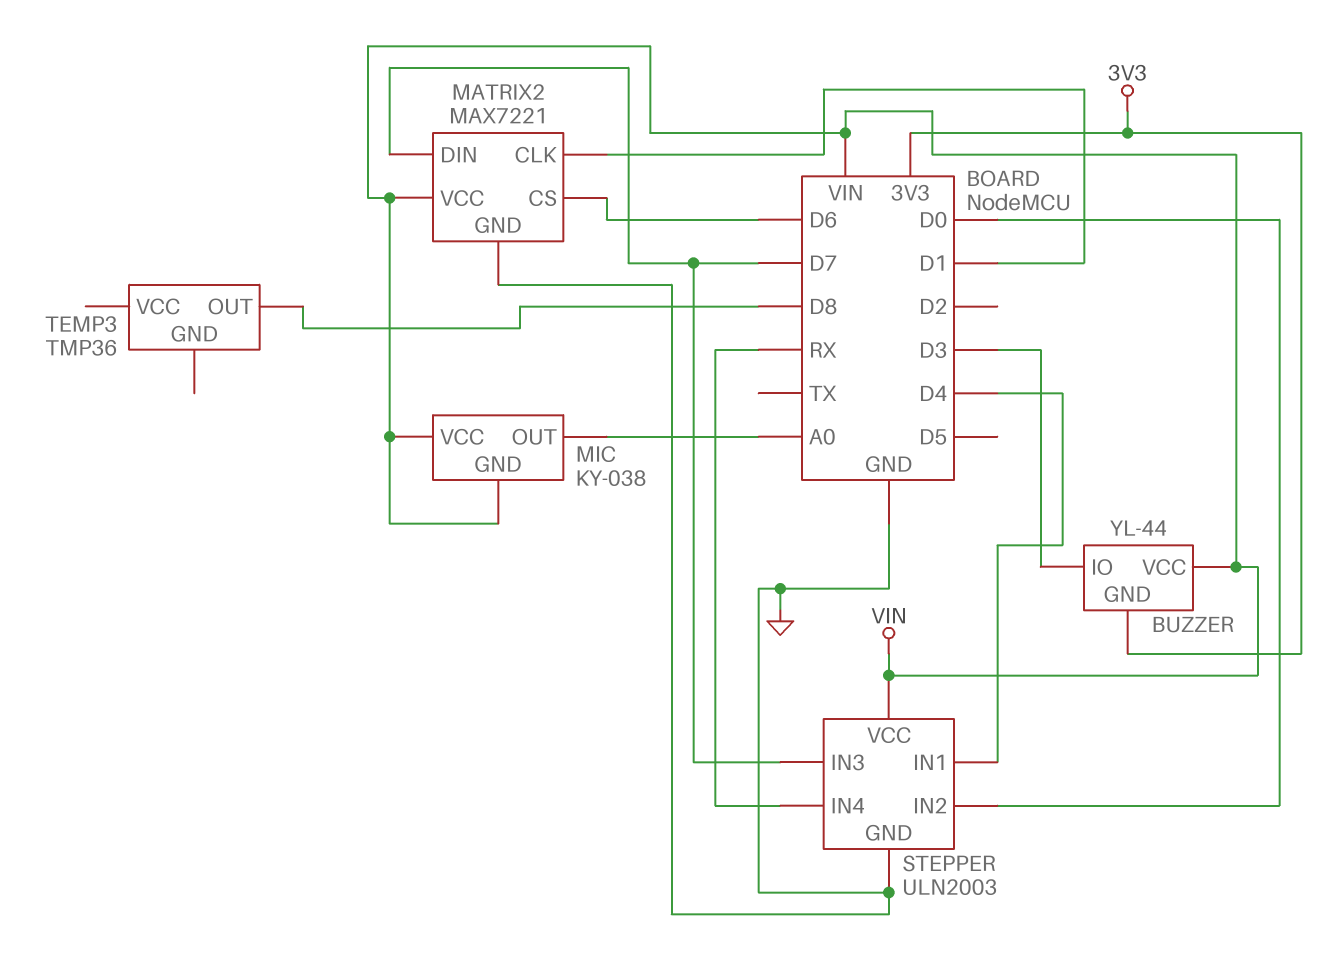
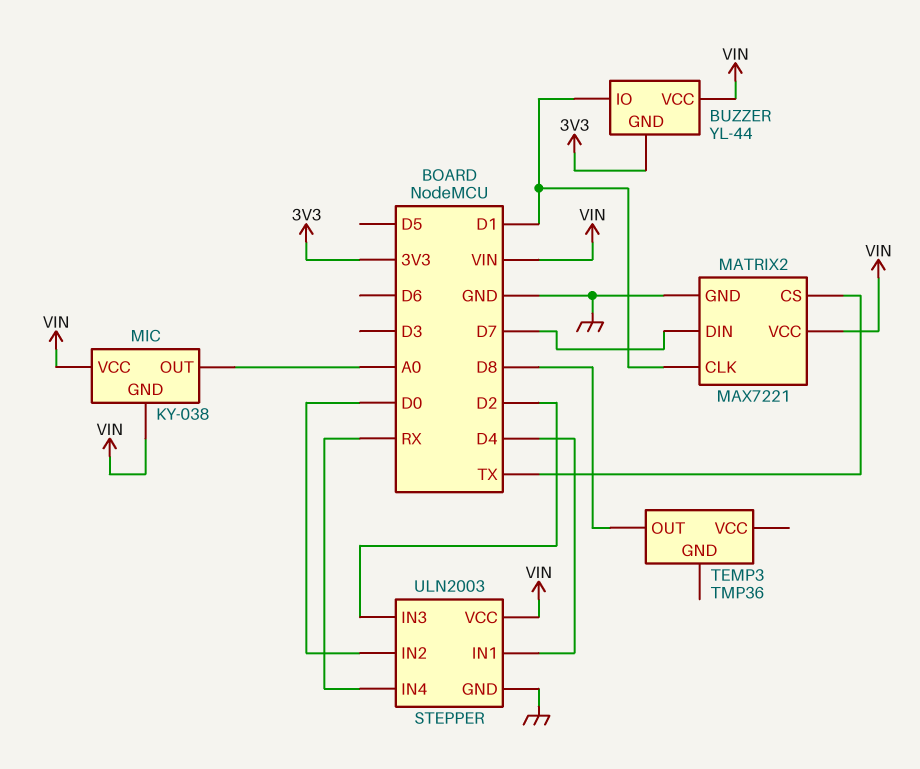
BUZZER pin IO: D3 -> D1
MATRIX2 pin CS: D6 -> TX
STEPPER pin IN3: D7 -> D2

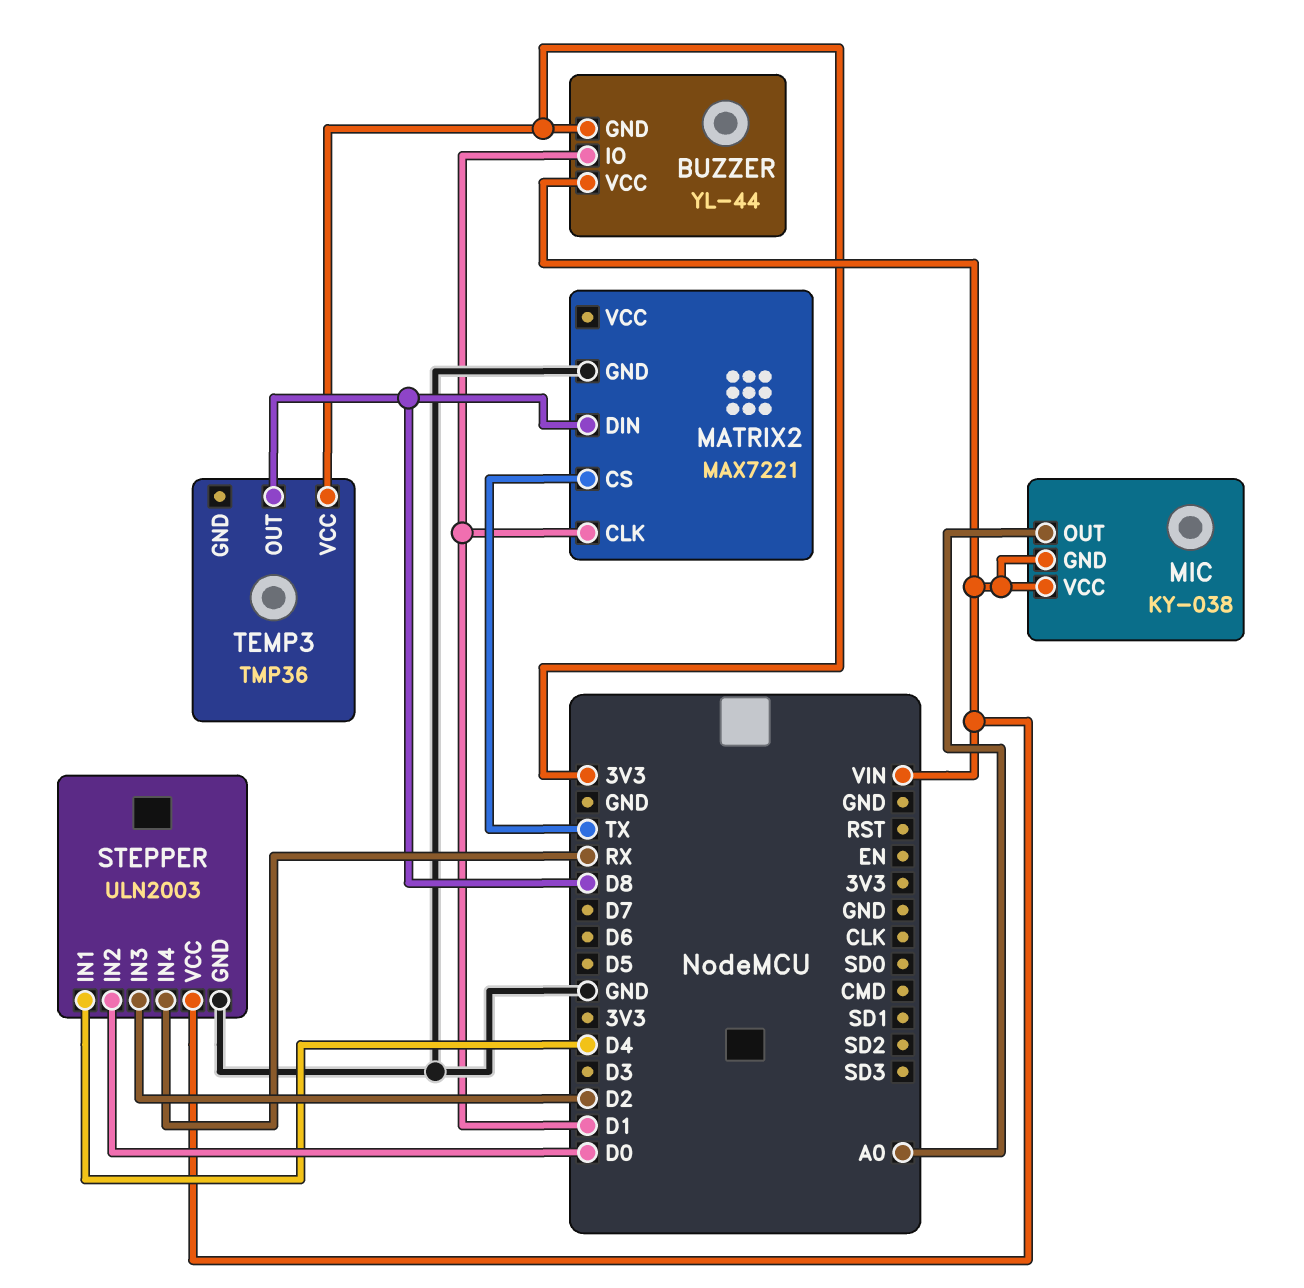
MATRIX2 pin DIN: D7 -> D8
MATRIX2 pin VCC: VIN -> none
TEMP3 pin VCC: none -> 3V3

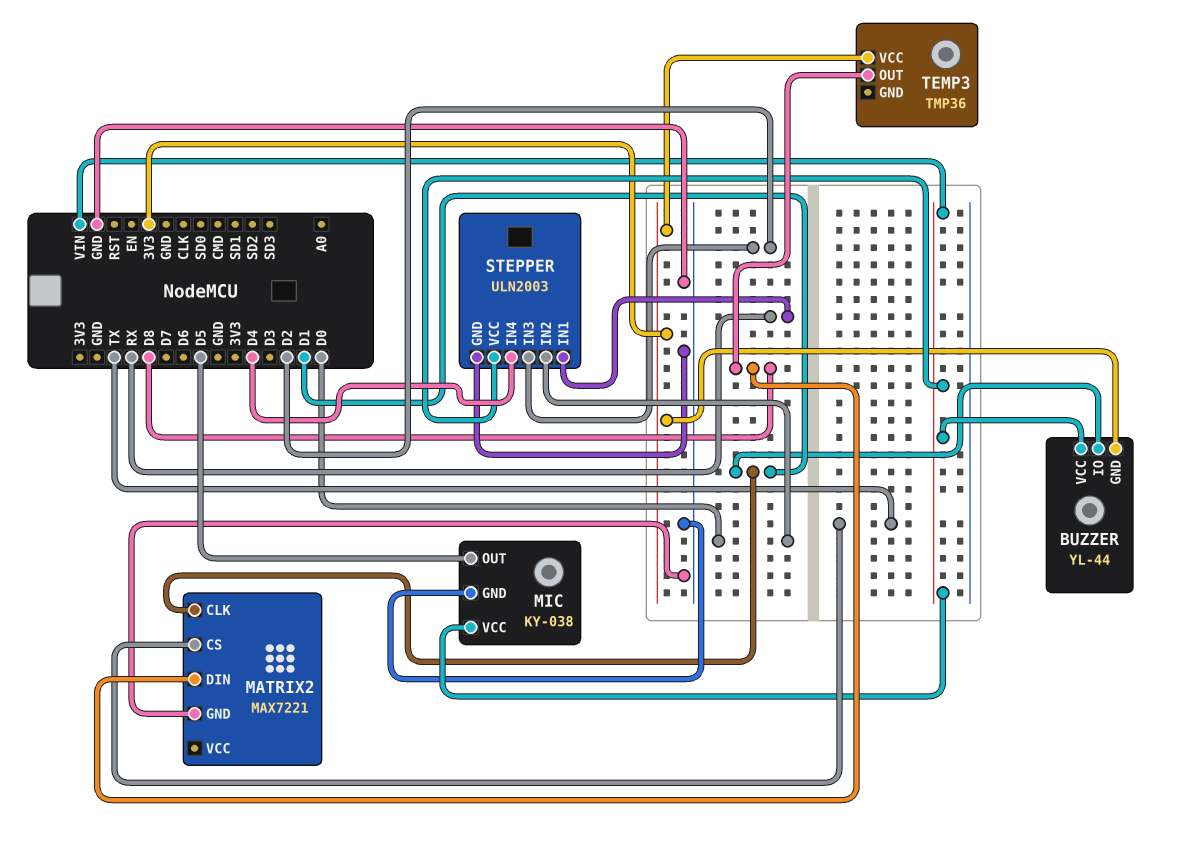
MIC pin GND: VIN -> GND
MIC pin OUT: A0 -> D5
STEPPER pin IN1: D4 -> RX
STEPPER pin IN4: RX -> D4

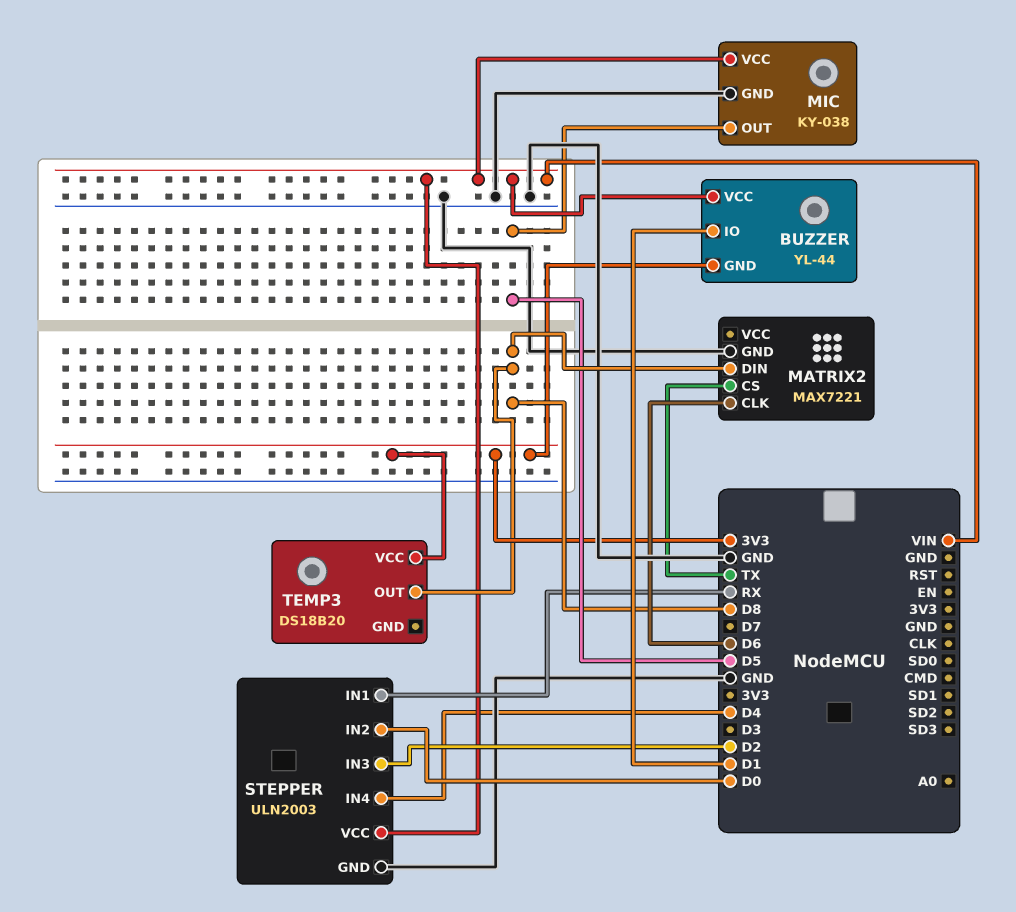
MATRIX2 pin CLK: D1 -> D6
TEMP3: TMP36 -> DS18B20

